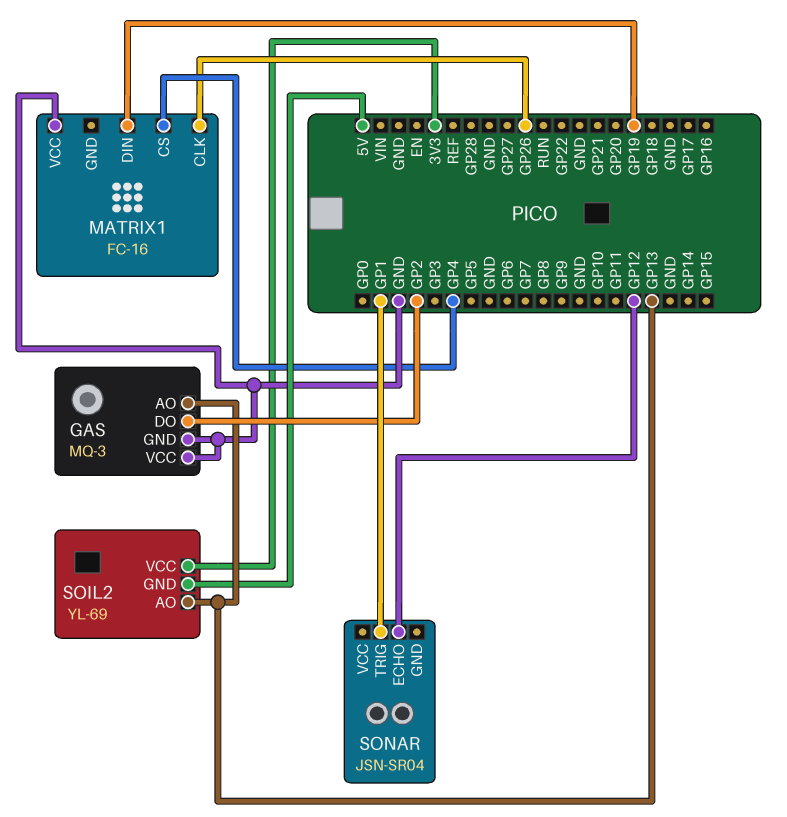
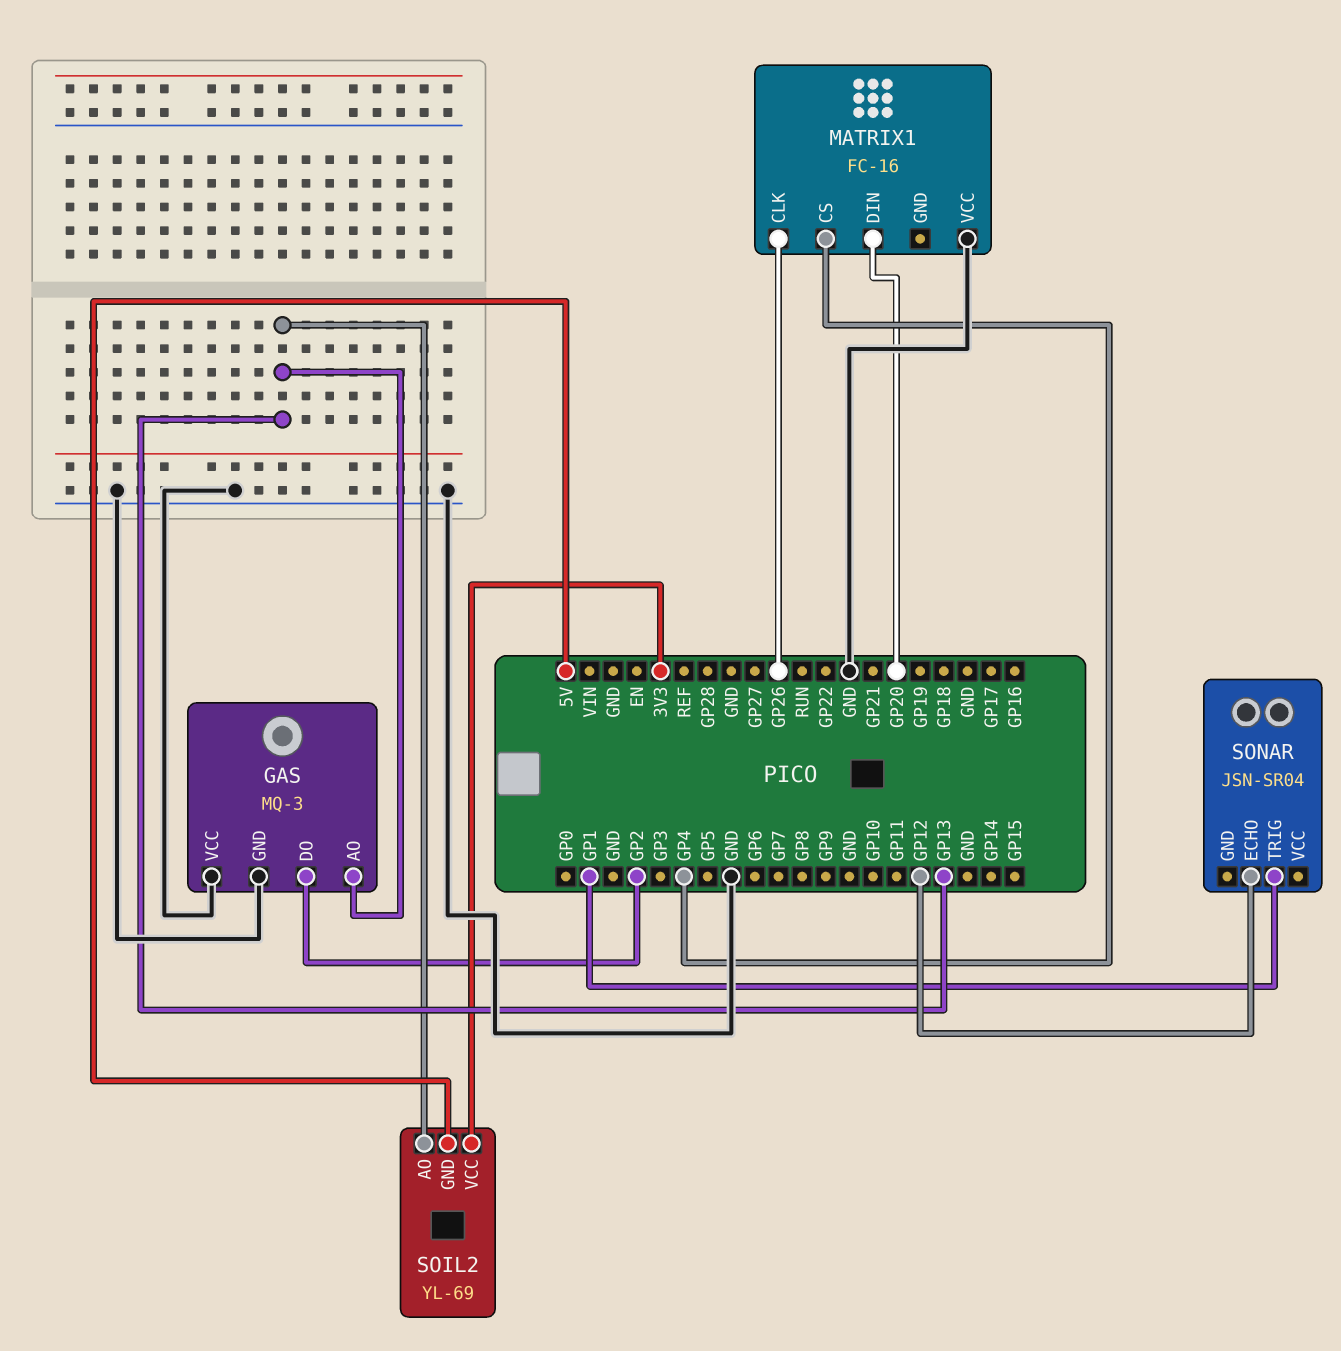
MATRIX1 pin DIN: GP19 -> GP20

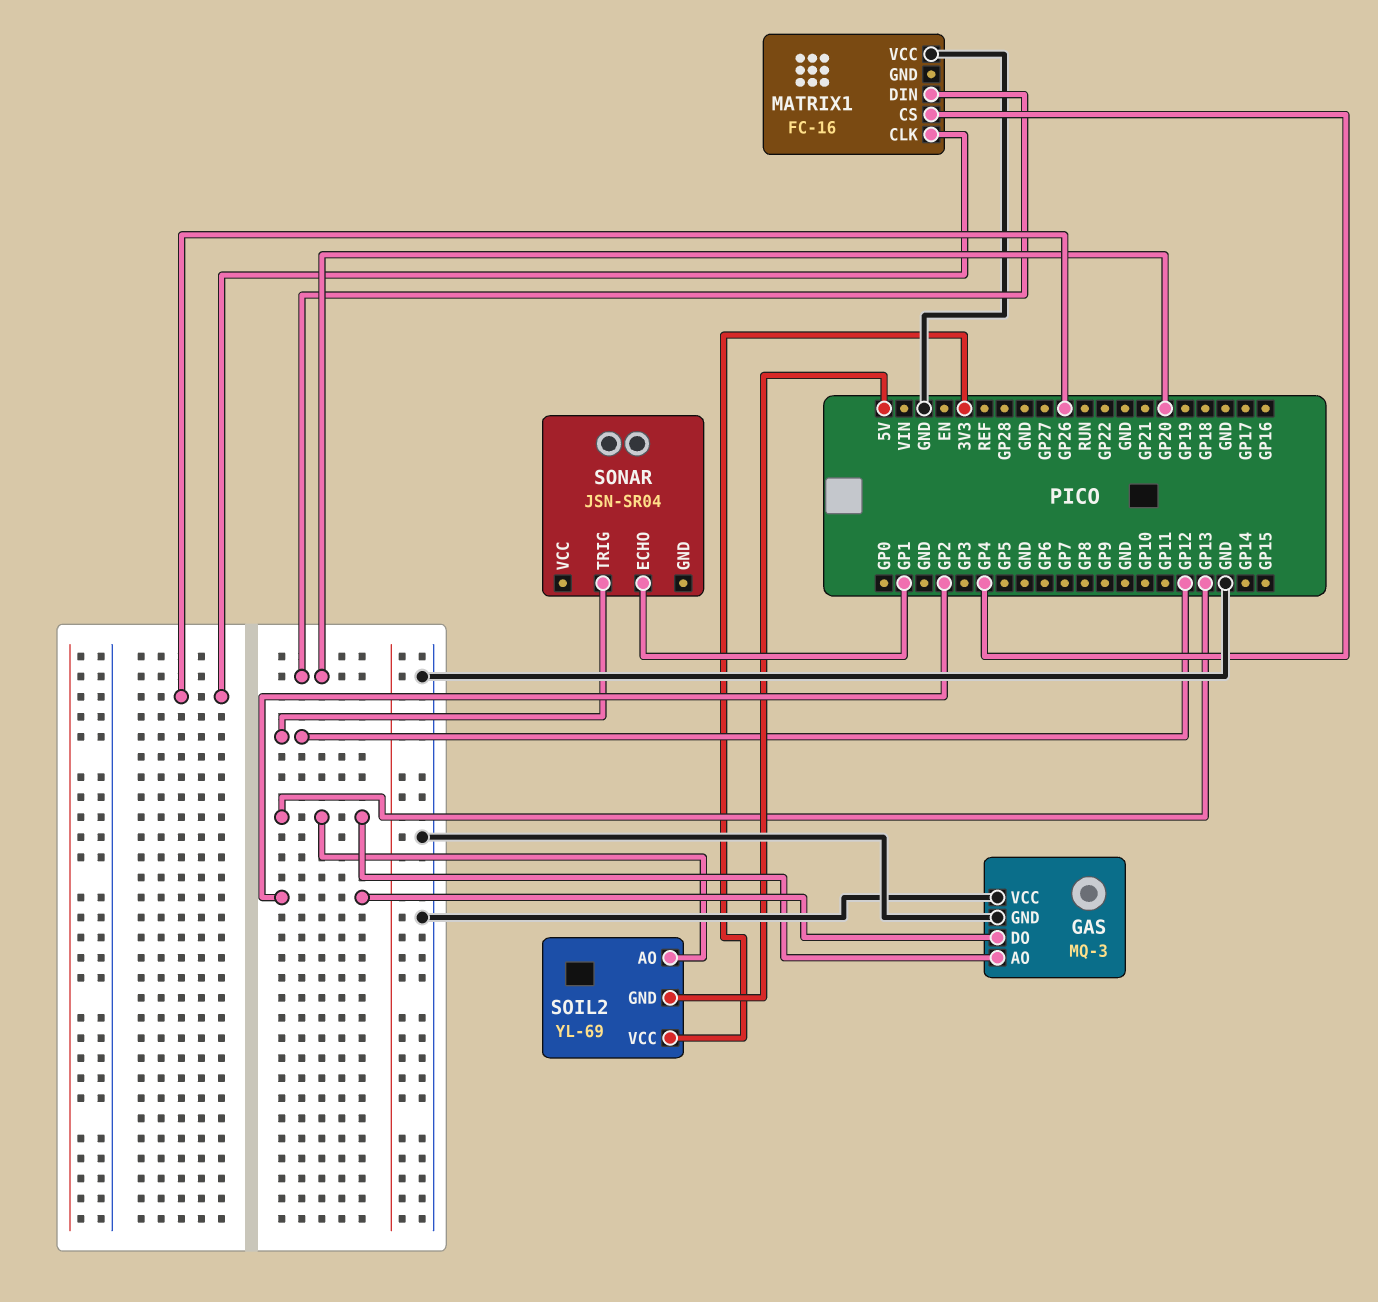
SONAR pin ECHO: GP12 -> GP1
SONAR pin TRIG: GP1 -> GP12

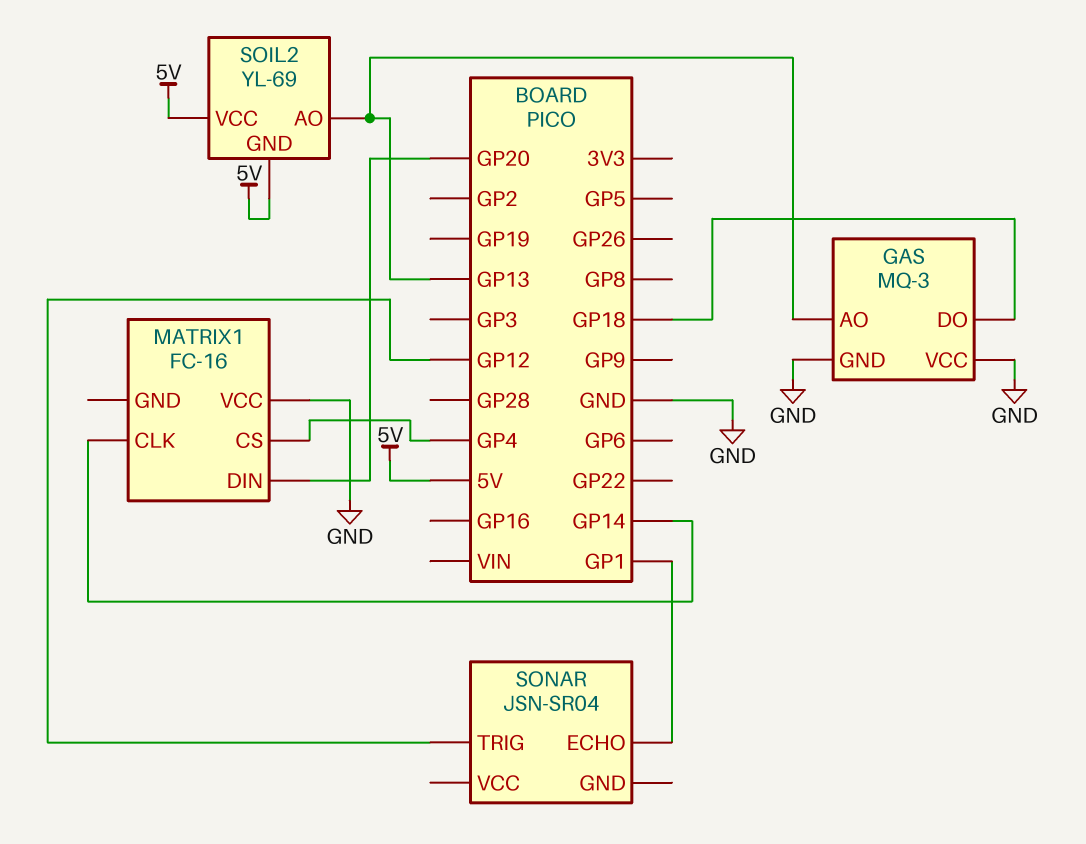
GAS pin DO: GP2 -> GP18
MATRIX1 pin CLK: GP26 -> GP14
SOIL2 pin VCC: 3V3 -> 5V

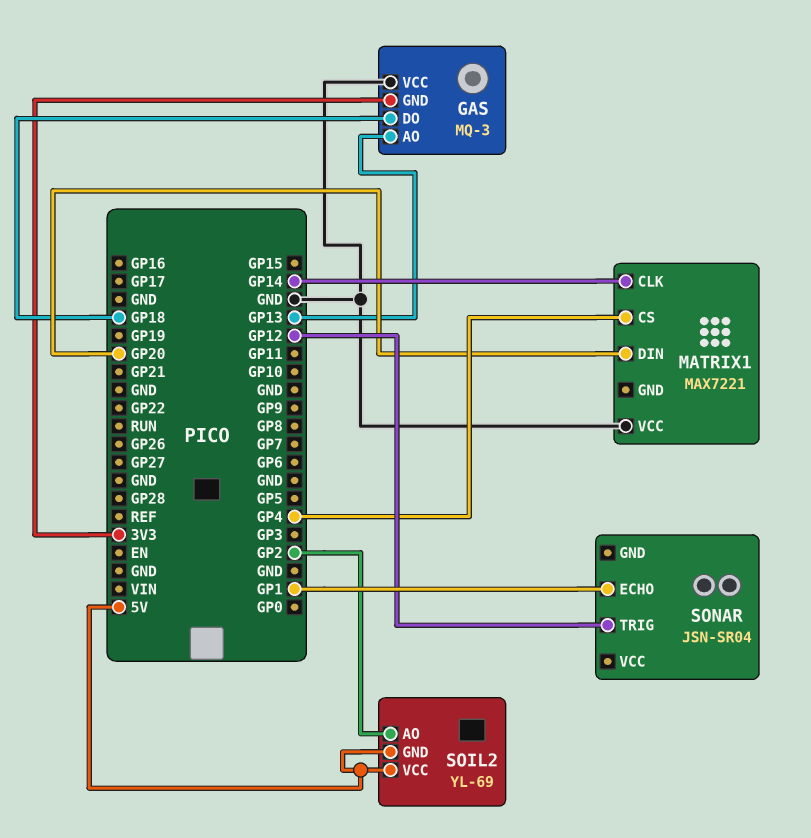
GAS pin GND: GND -> 3V3
MATRIX1: FC-16 -> MAX7221
SOIL2 pin AO: GP13 -> GP2

